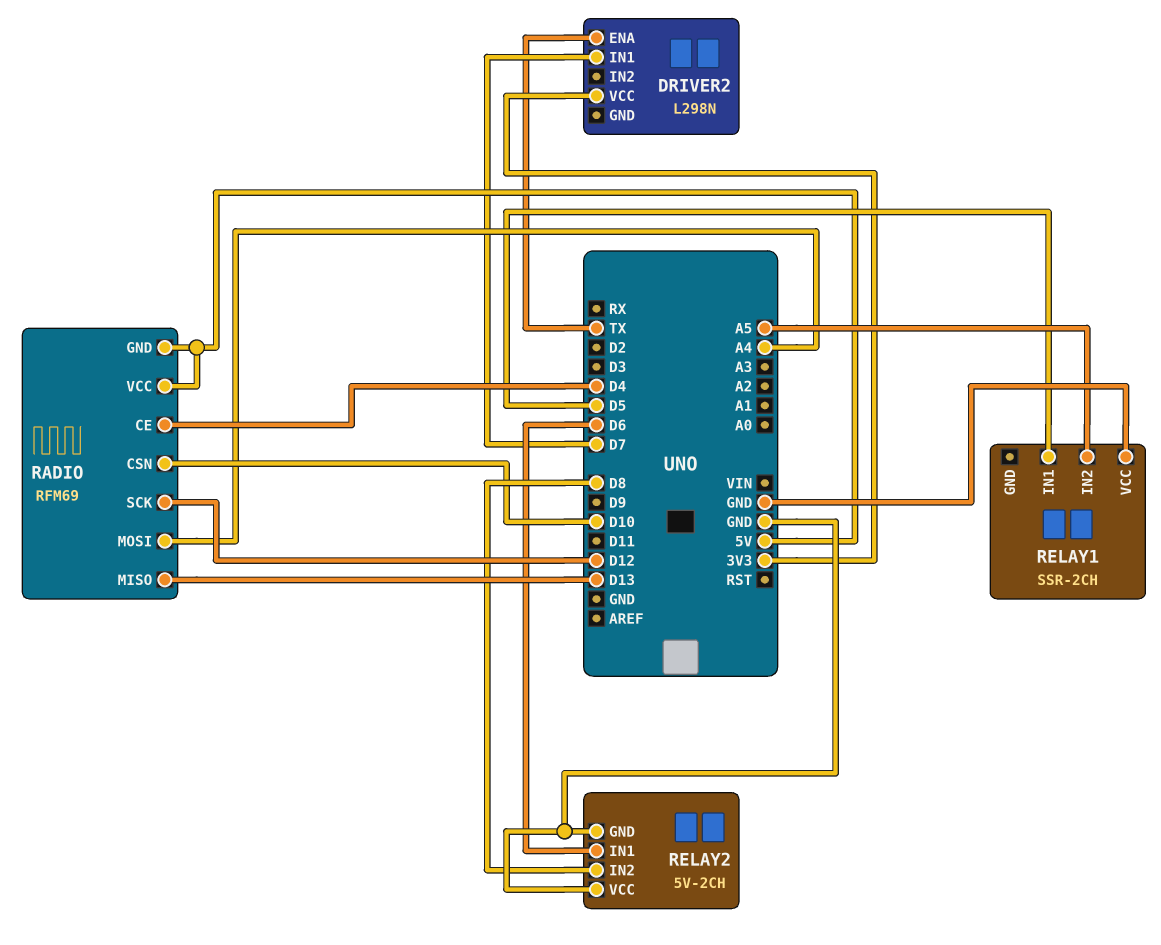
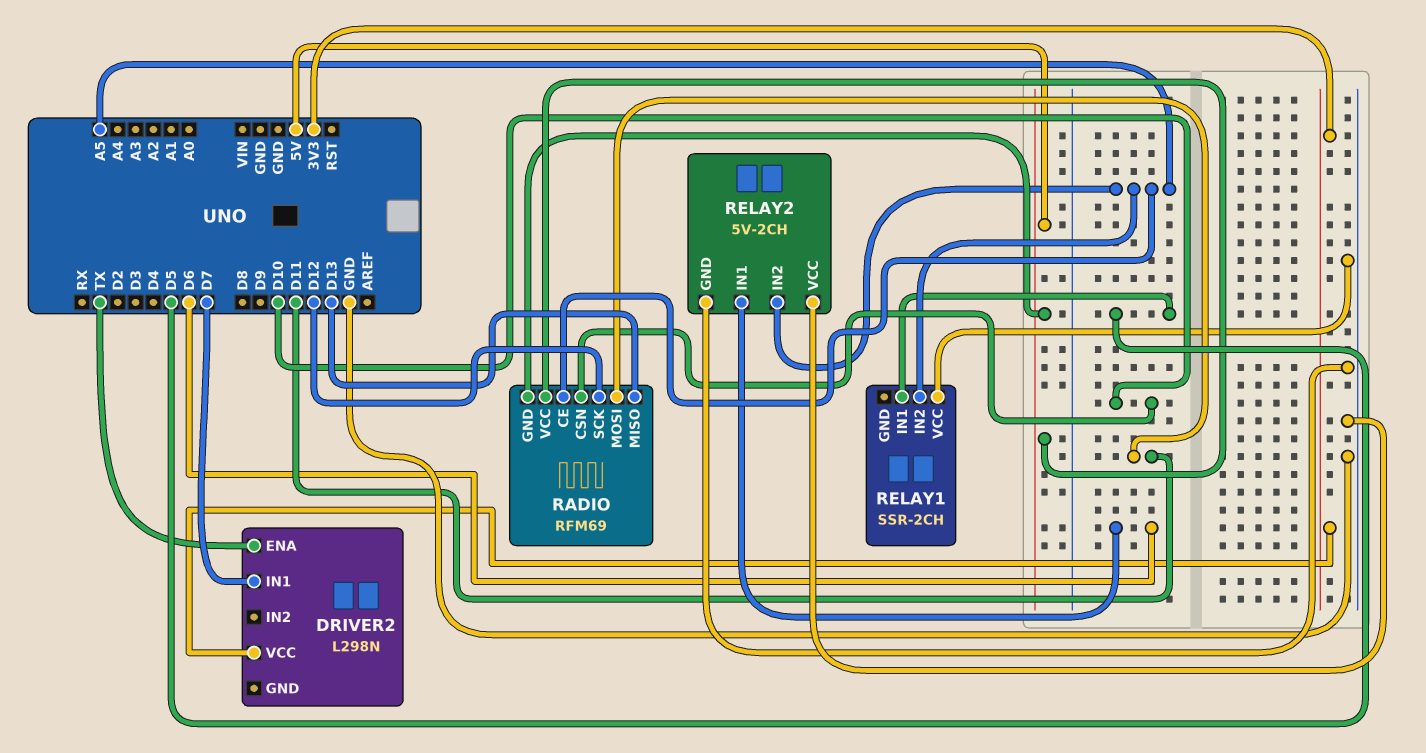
RADIO pin CE: D4 -> A5
RADIO pin MOSI: A4 -> D11
RELAY2 pin IN2: D8 -> A5

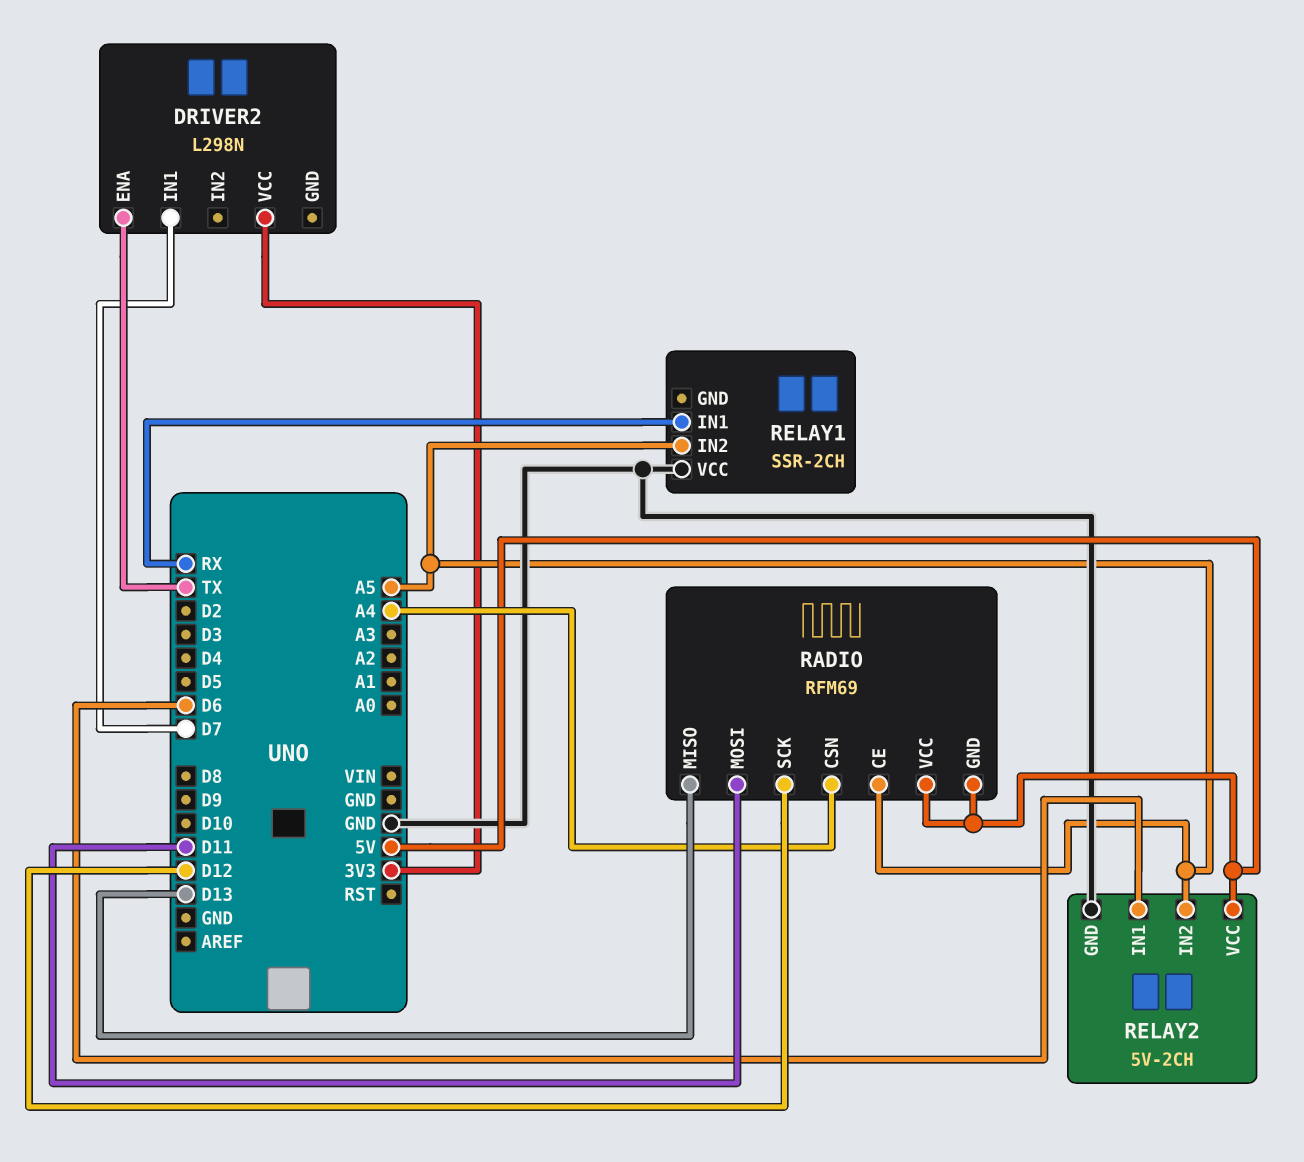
RADIO pin CSN: D10 -> A4
RELAY1 pin IN1: D5 -> RX
RELAY2 pin VCC: GND -> 5V

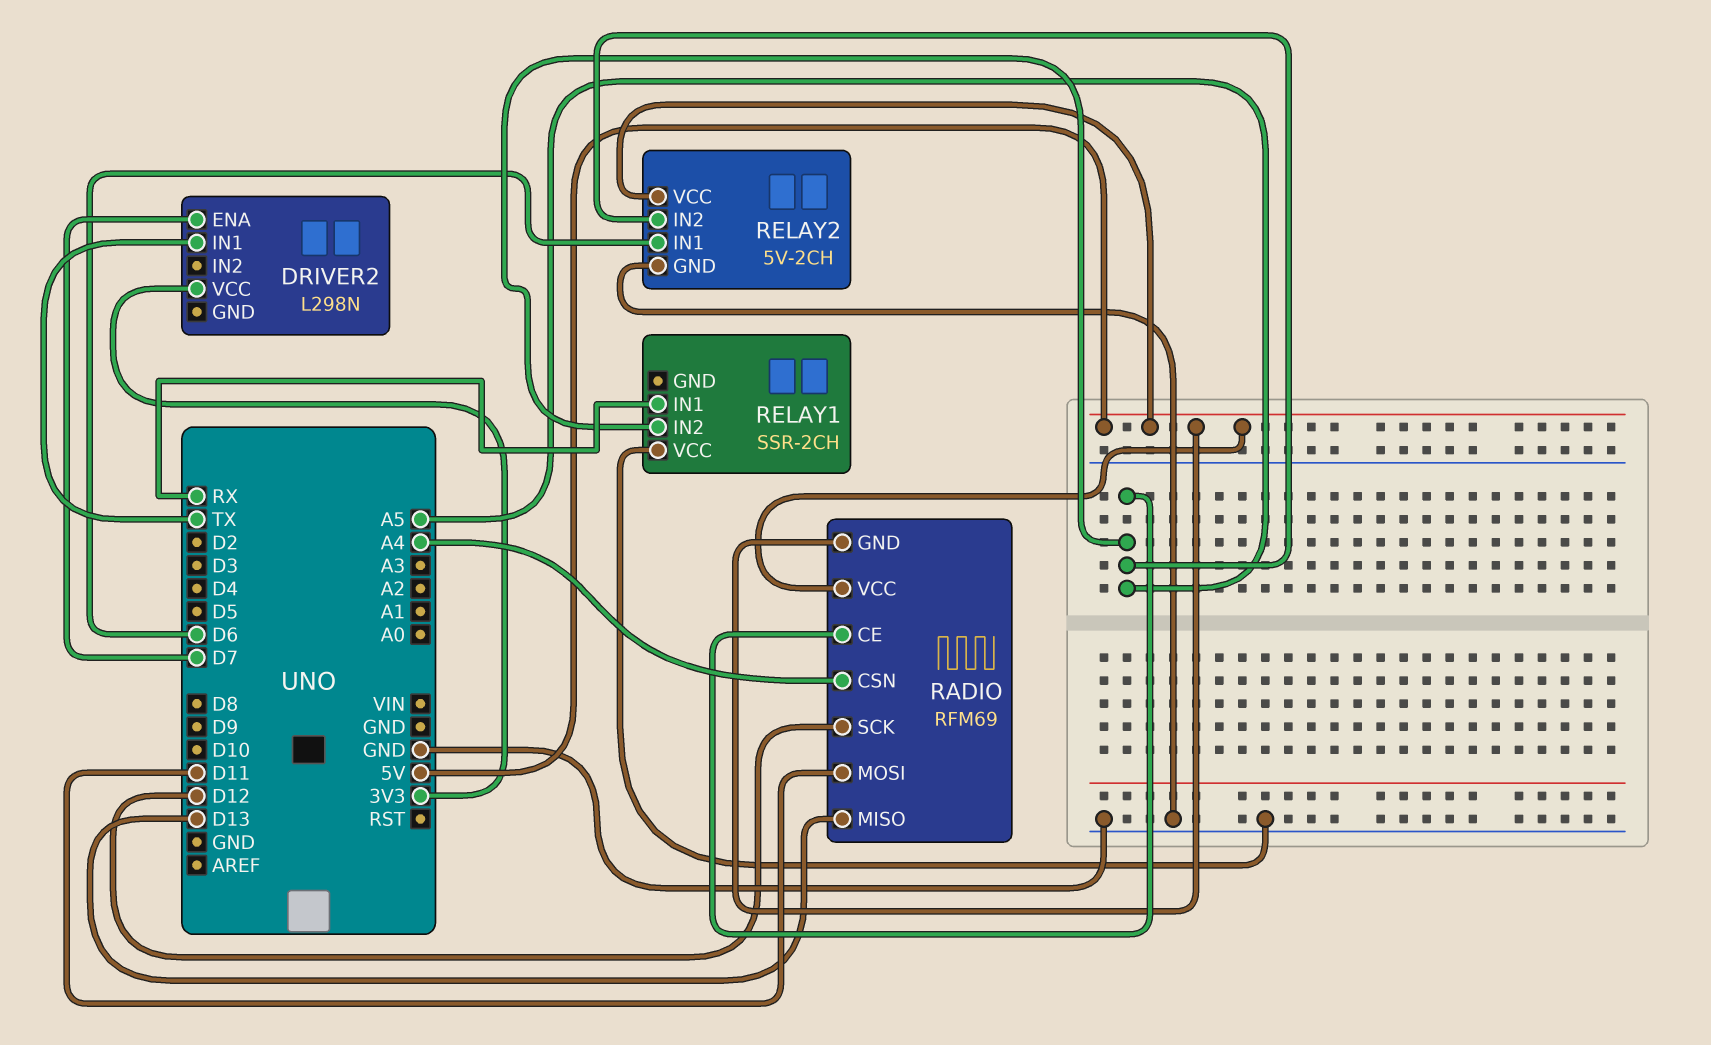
DRIVER2 pin ENA: TX -> D7
DRIVER2 pin IN1: D7 -> TX

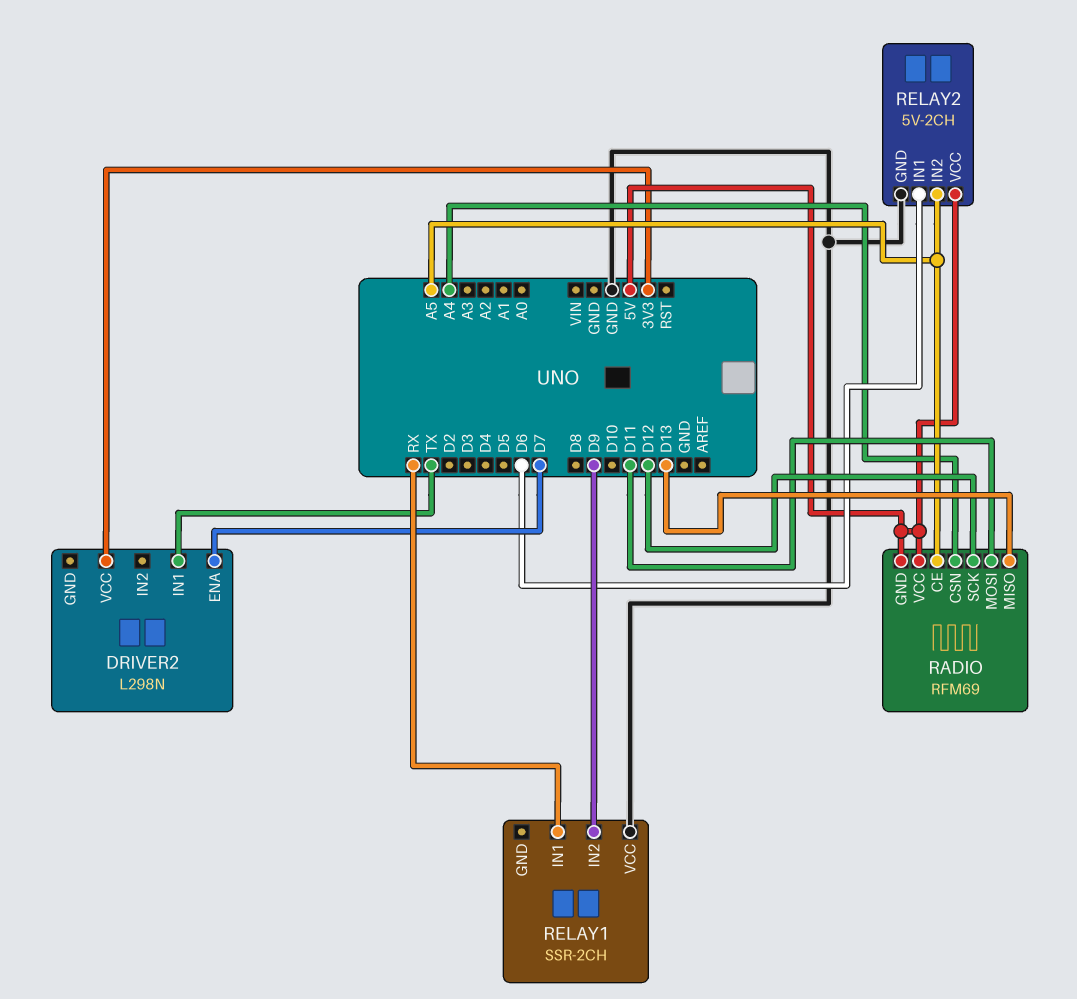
RELAY1 pin IN2: A5 -> D9

